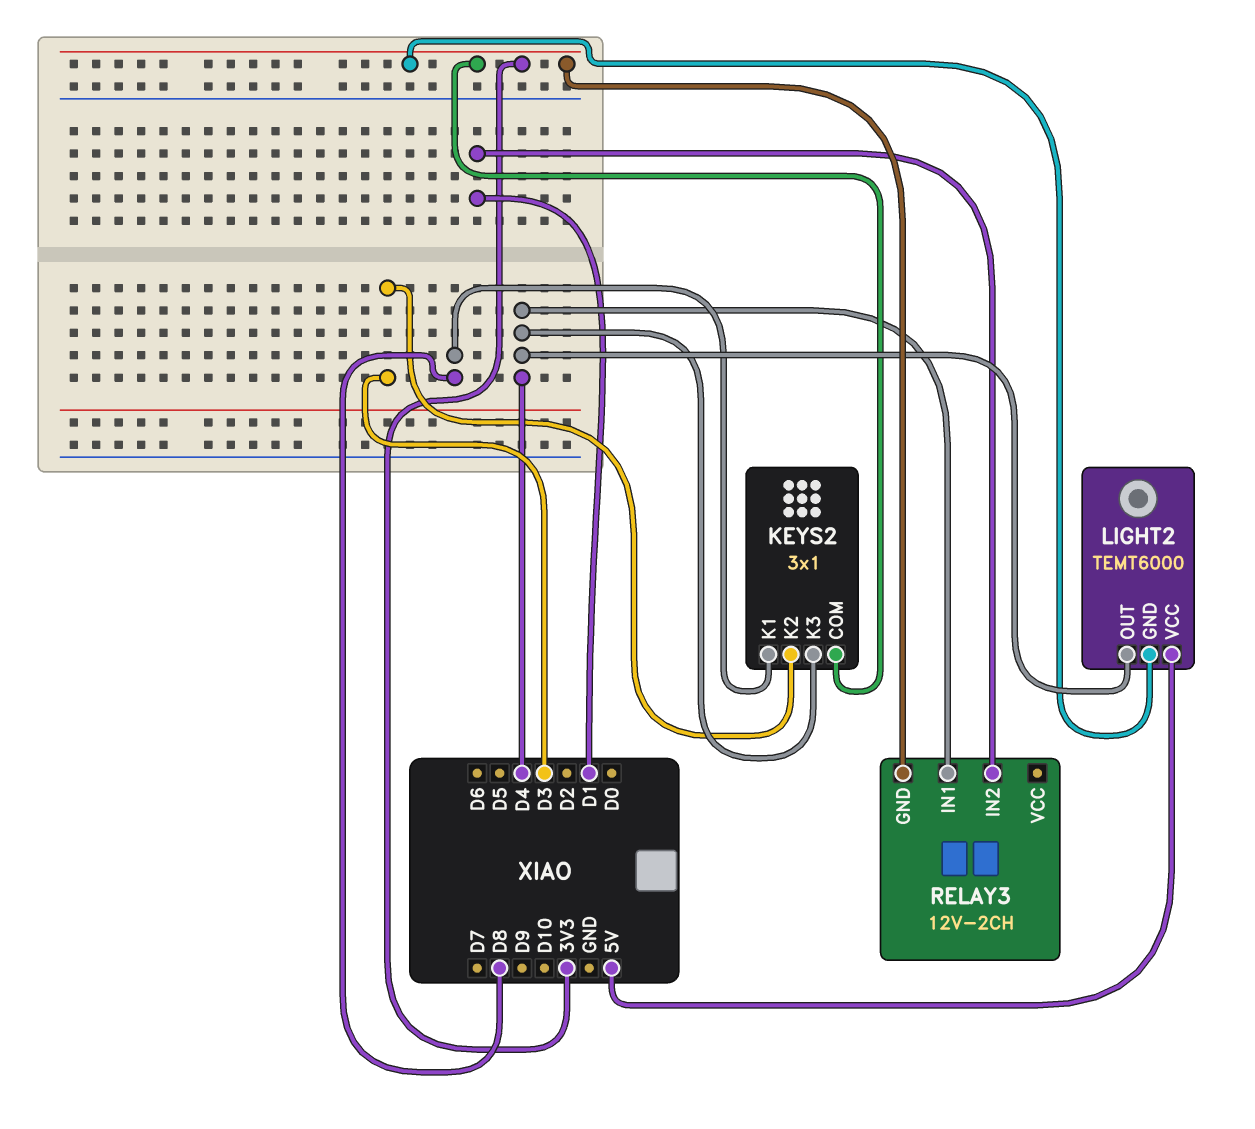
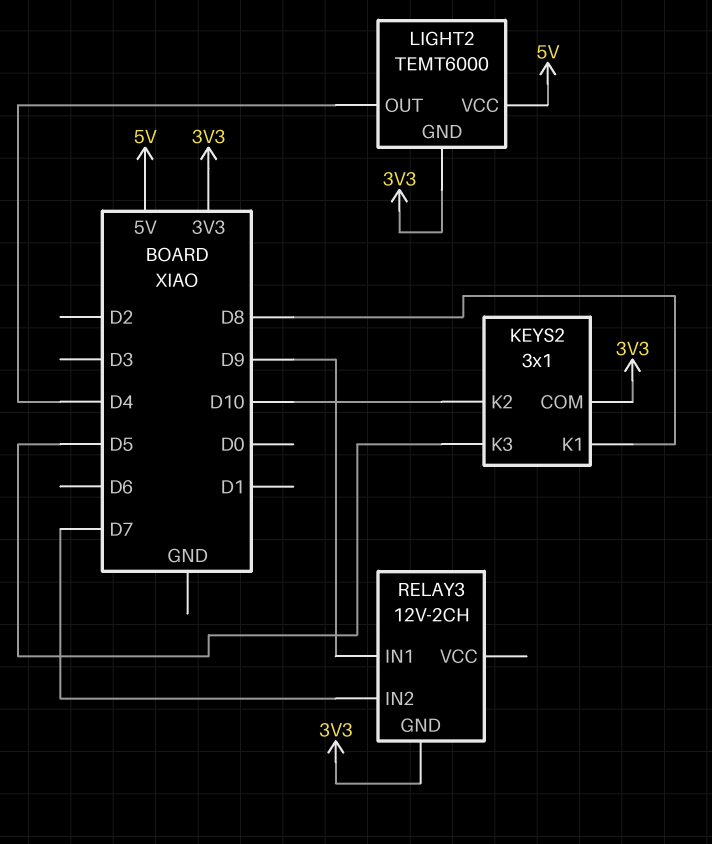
KEYS2 pin K2: D3 -> D10
KEYS2 pin K3: D4 -> D5
RELAY3 pin IN1: D4 -> D9
RELAY3 pin IN2: D1 -> D7

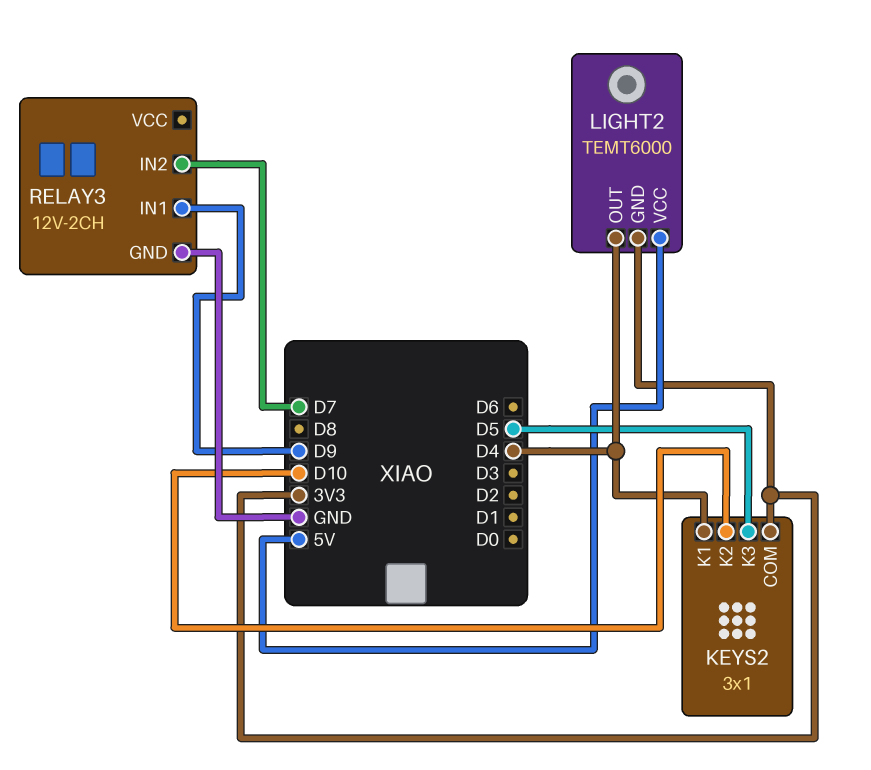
KEYS2 pin K1: D8 -> D4
RELAY3 pin GND: 3V3 -> GND

